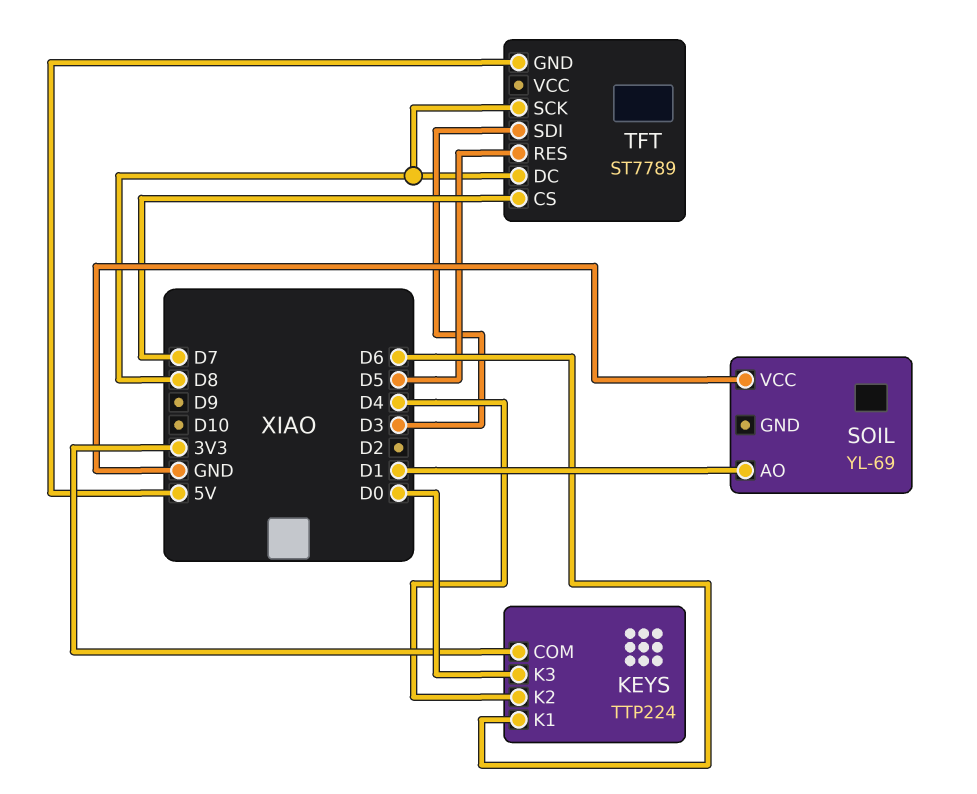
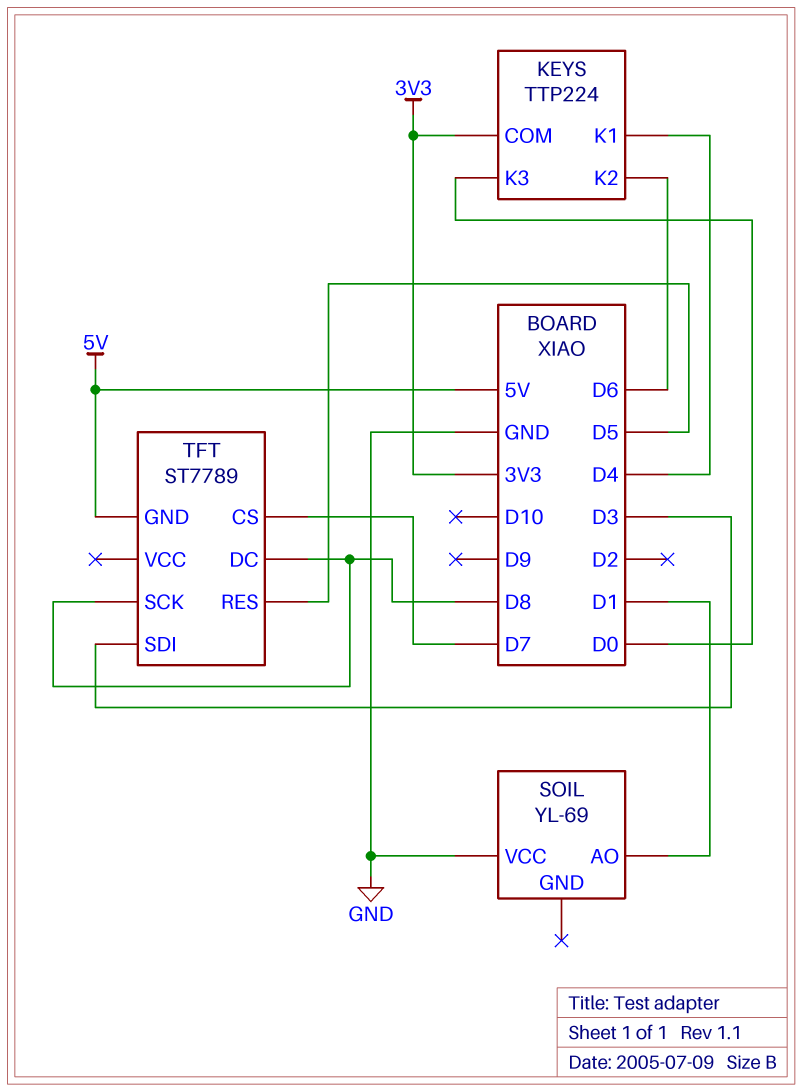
KEYS pin K1: D6 -> D4
KEYS pin K2: D4 -> D6

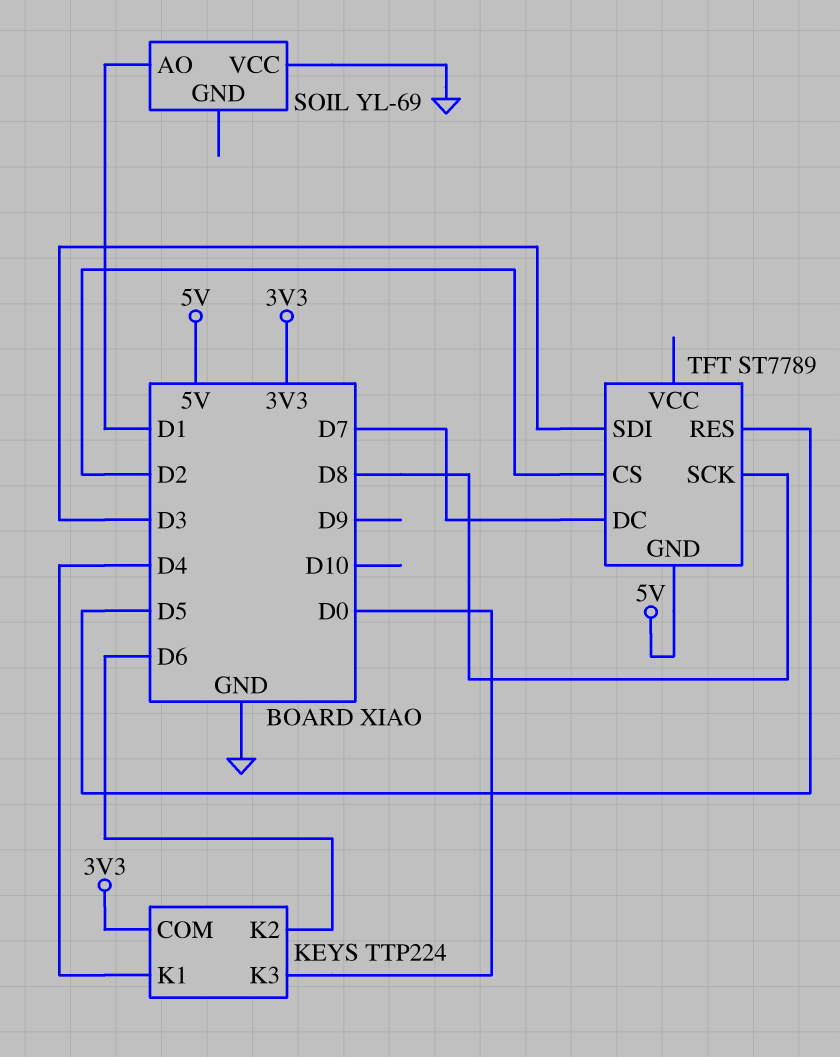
TFT pin CS: D7 -> D2
TFT pin DC: D8 -> D7

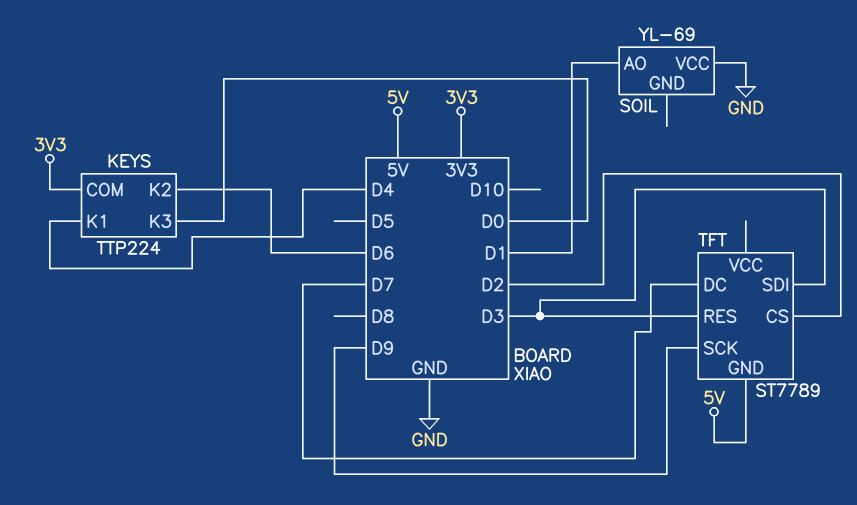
TFT pin RES: D5 -> D3
TFT pin SCK: D8 -> D9

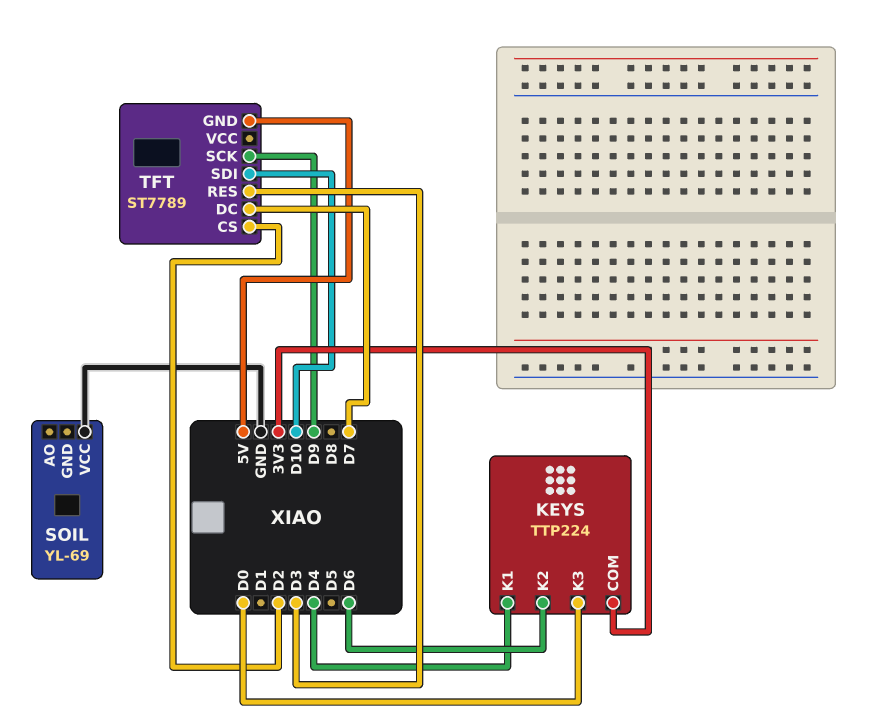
SOIL pin AO: D1 -> none
TFT pin SDI: D3 -> D10

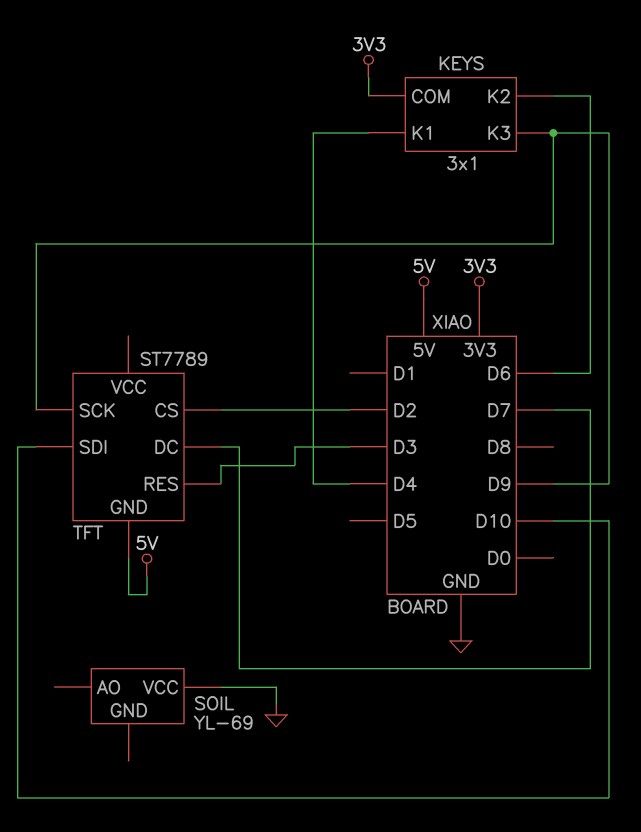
KEYS: TTP224 -> 3x1
KEYS pin K3: D0 -> D9

